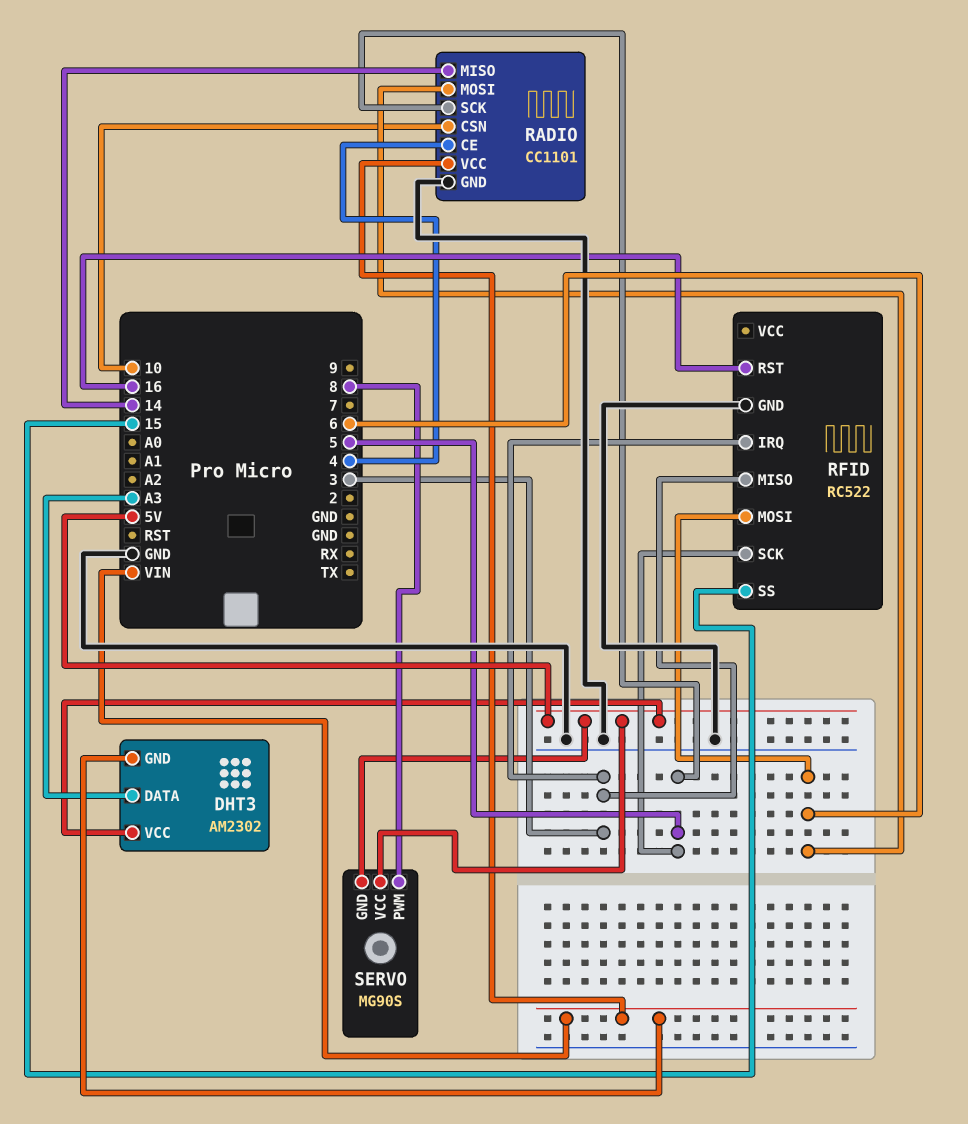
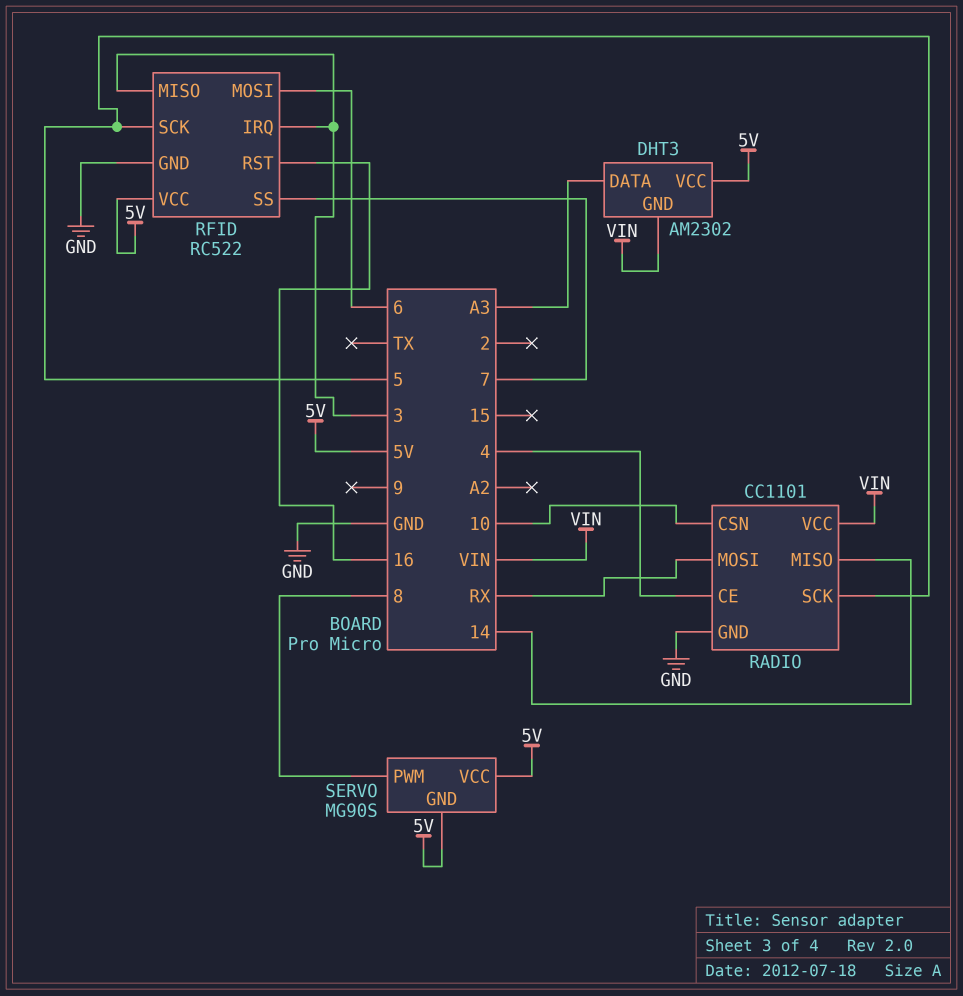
RADIO pin MOSI: 6 -> RX
RFID pin SS: 15 -> 7
RFID pin VCC: none -> 5V

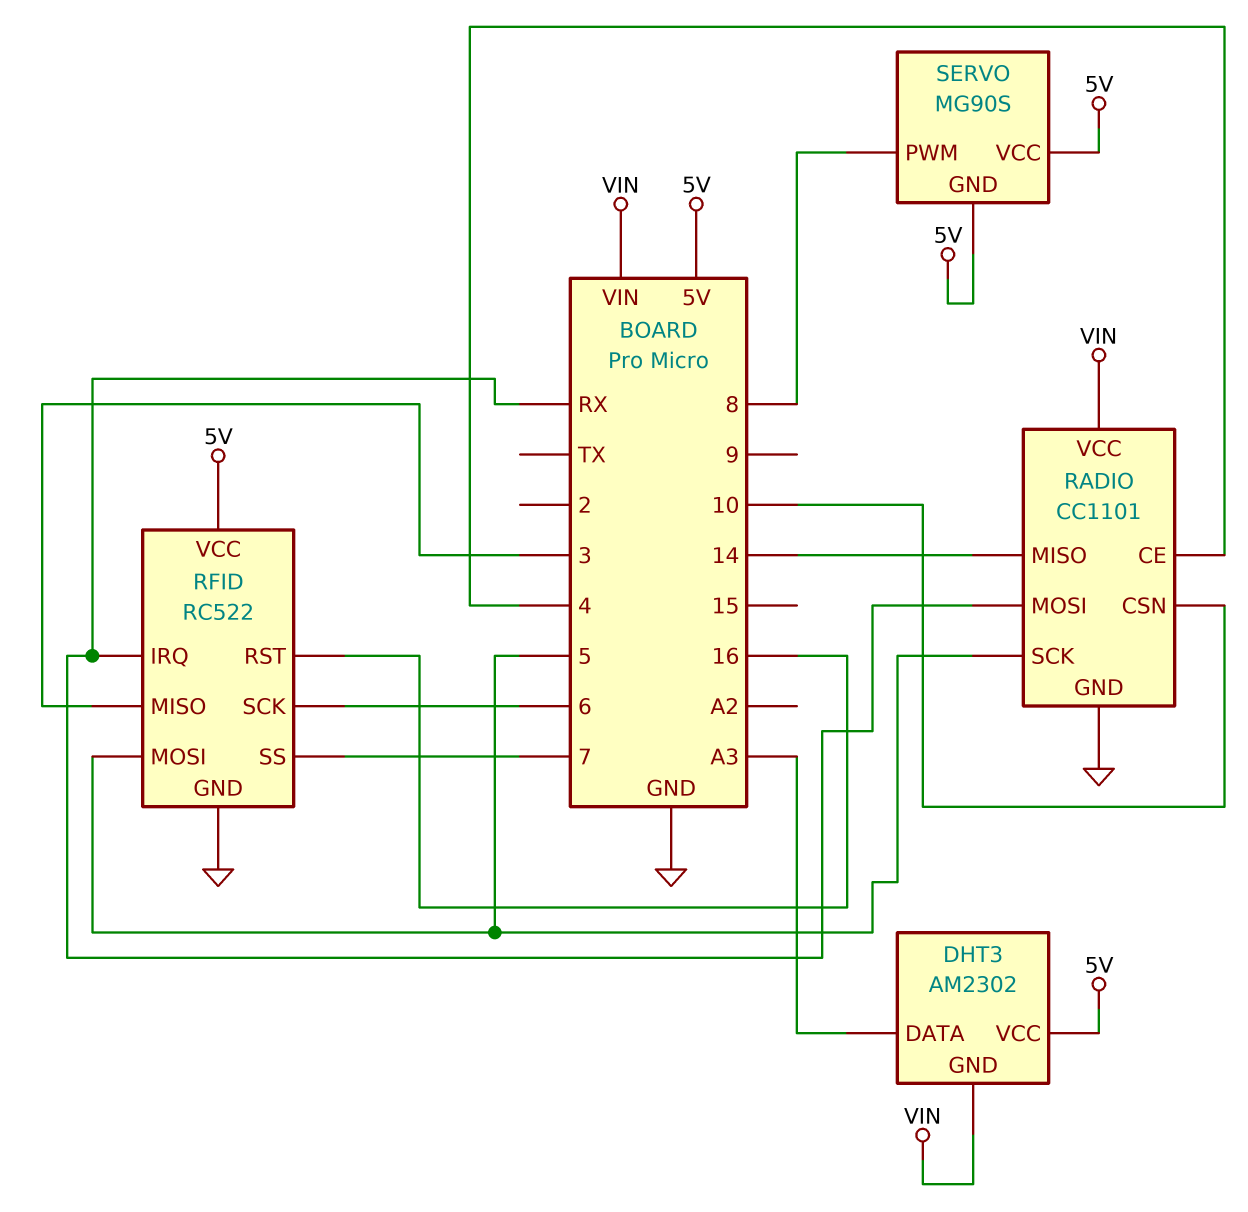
RFID pin IRQ: 3 -> RX
RFID pin MOSI: 6 -> 5
RFID pin SCK: 5 -> 6

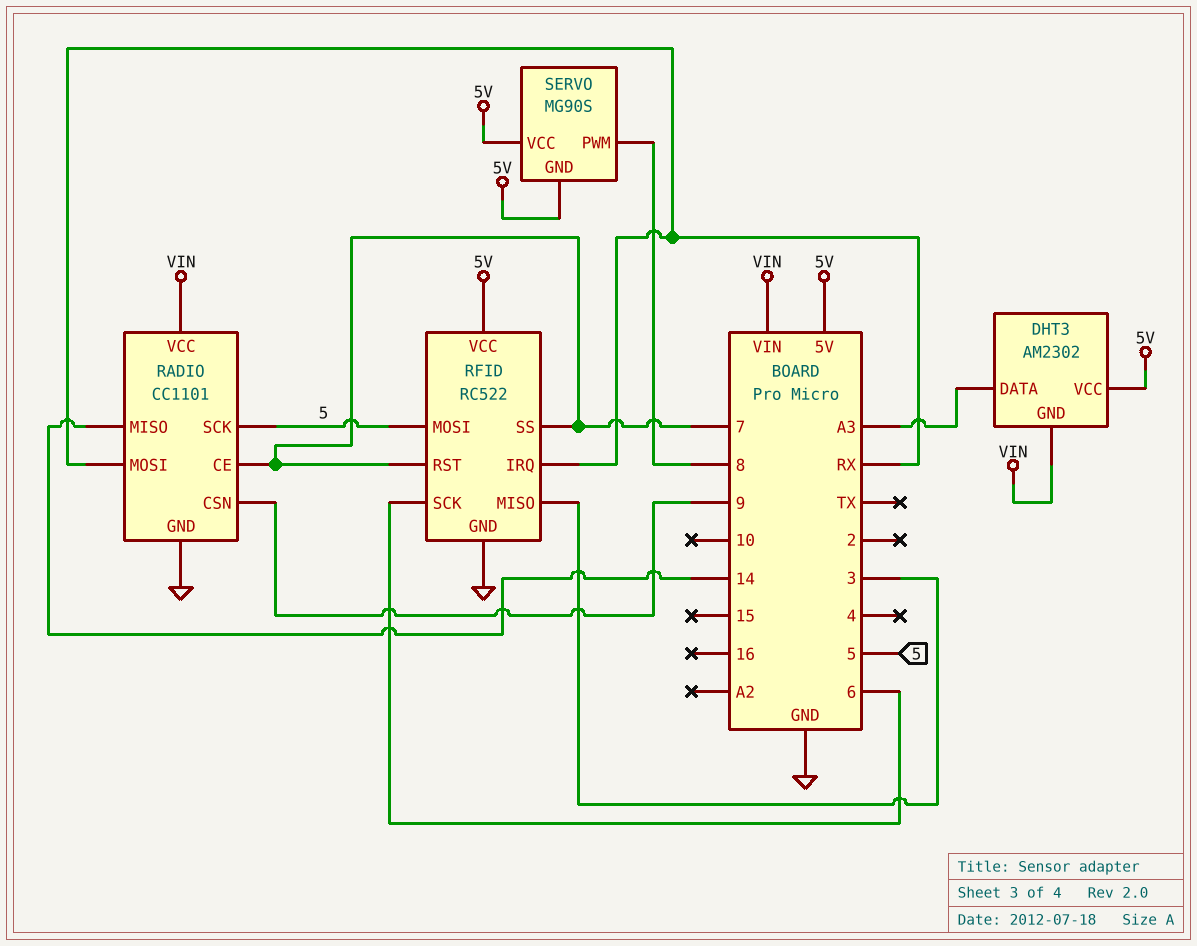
RADIO pin CE: 4 -> 7
RADIO pin CSN: 10 -> 9
RFID pin RST: 16 -> 7

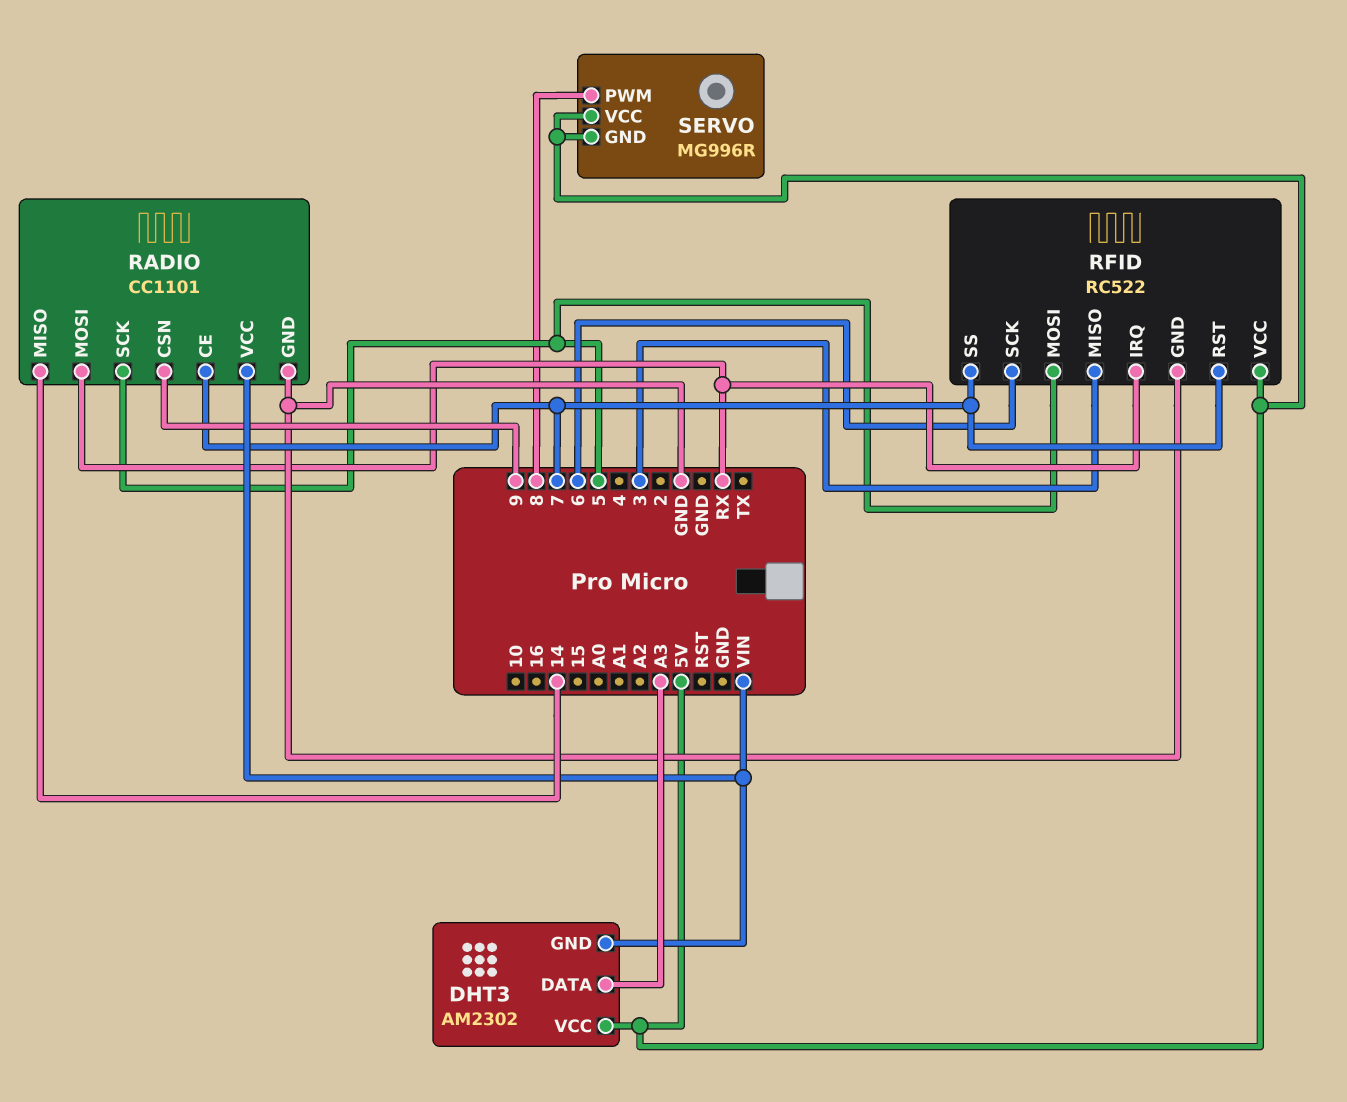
SERVO: MG90S -> MG996R

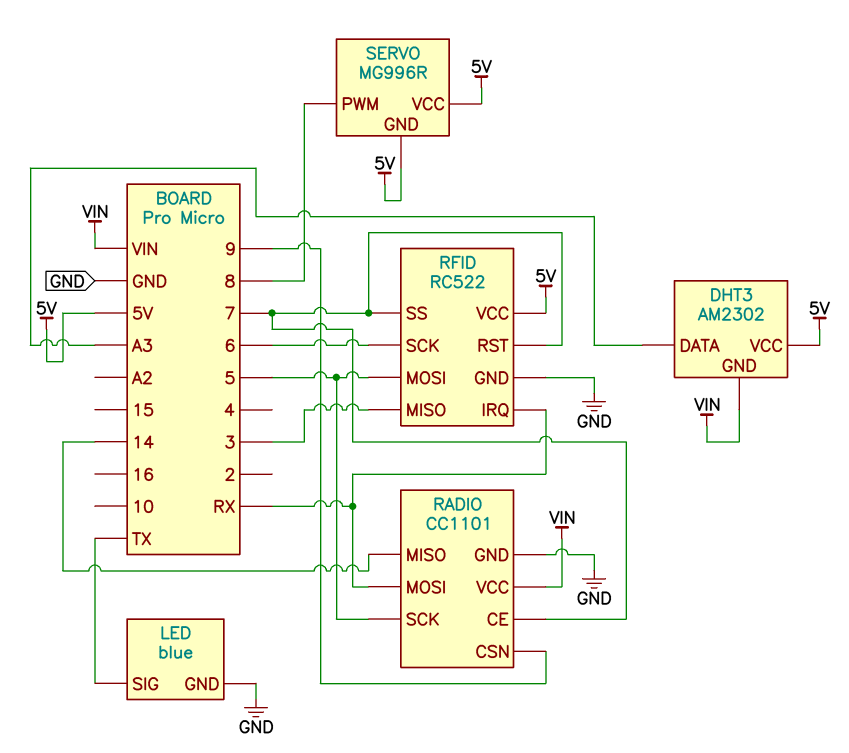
LED: none -> blue
LED pin GND: none -> GND
LED pin SIG: none -> TX

